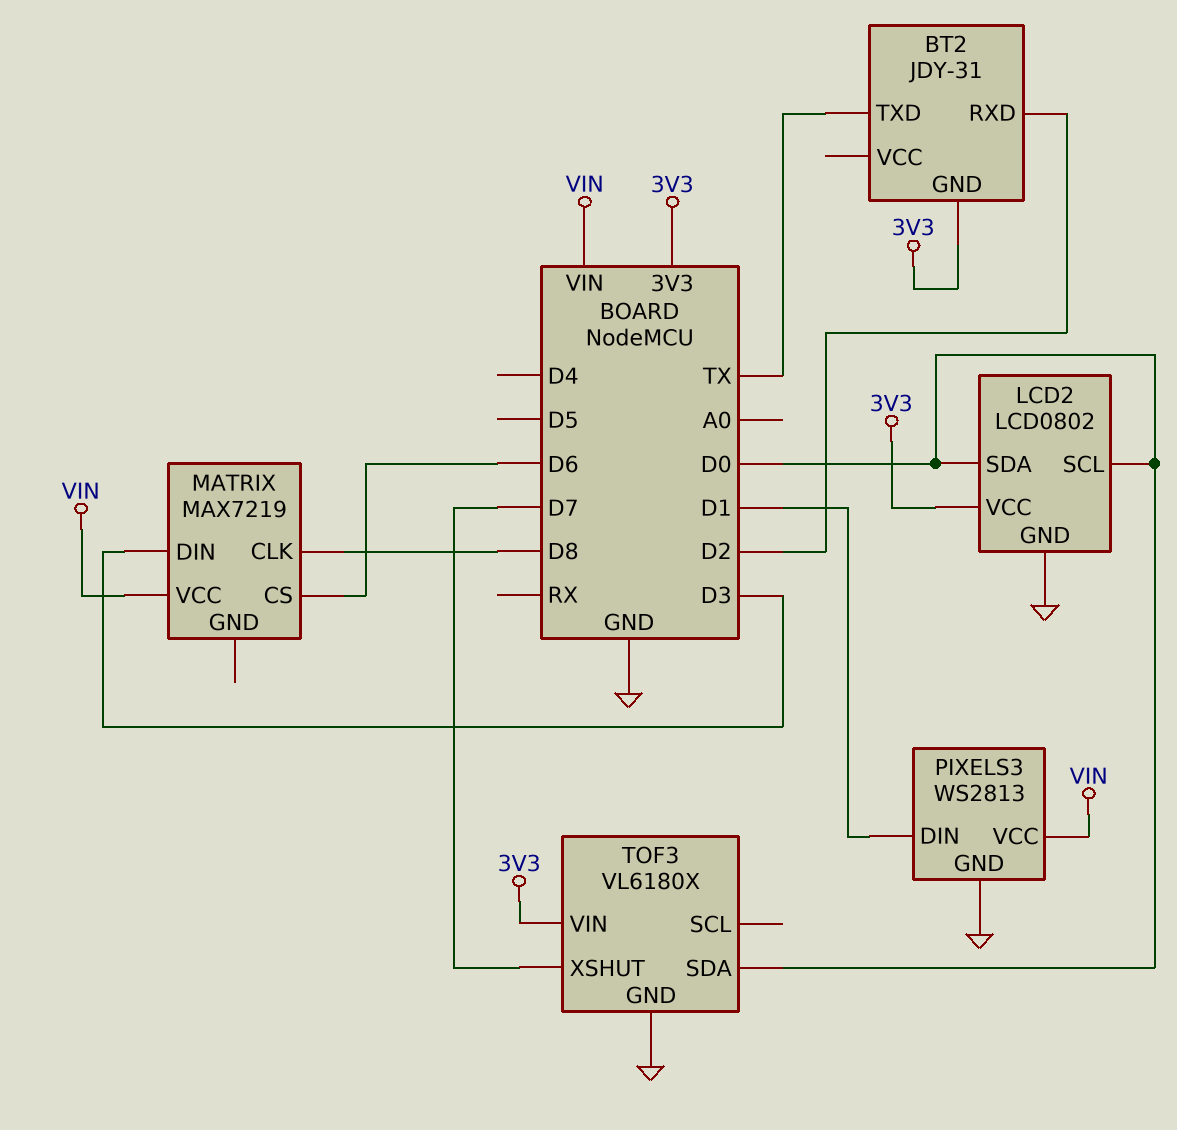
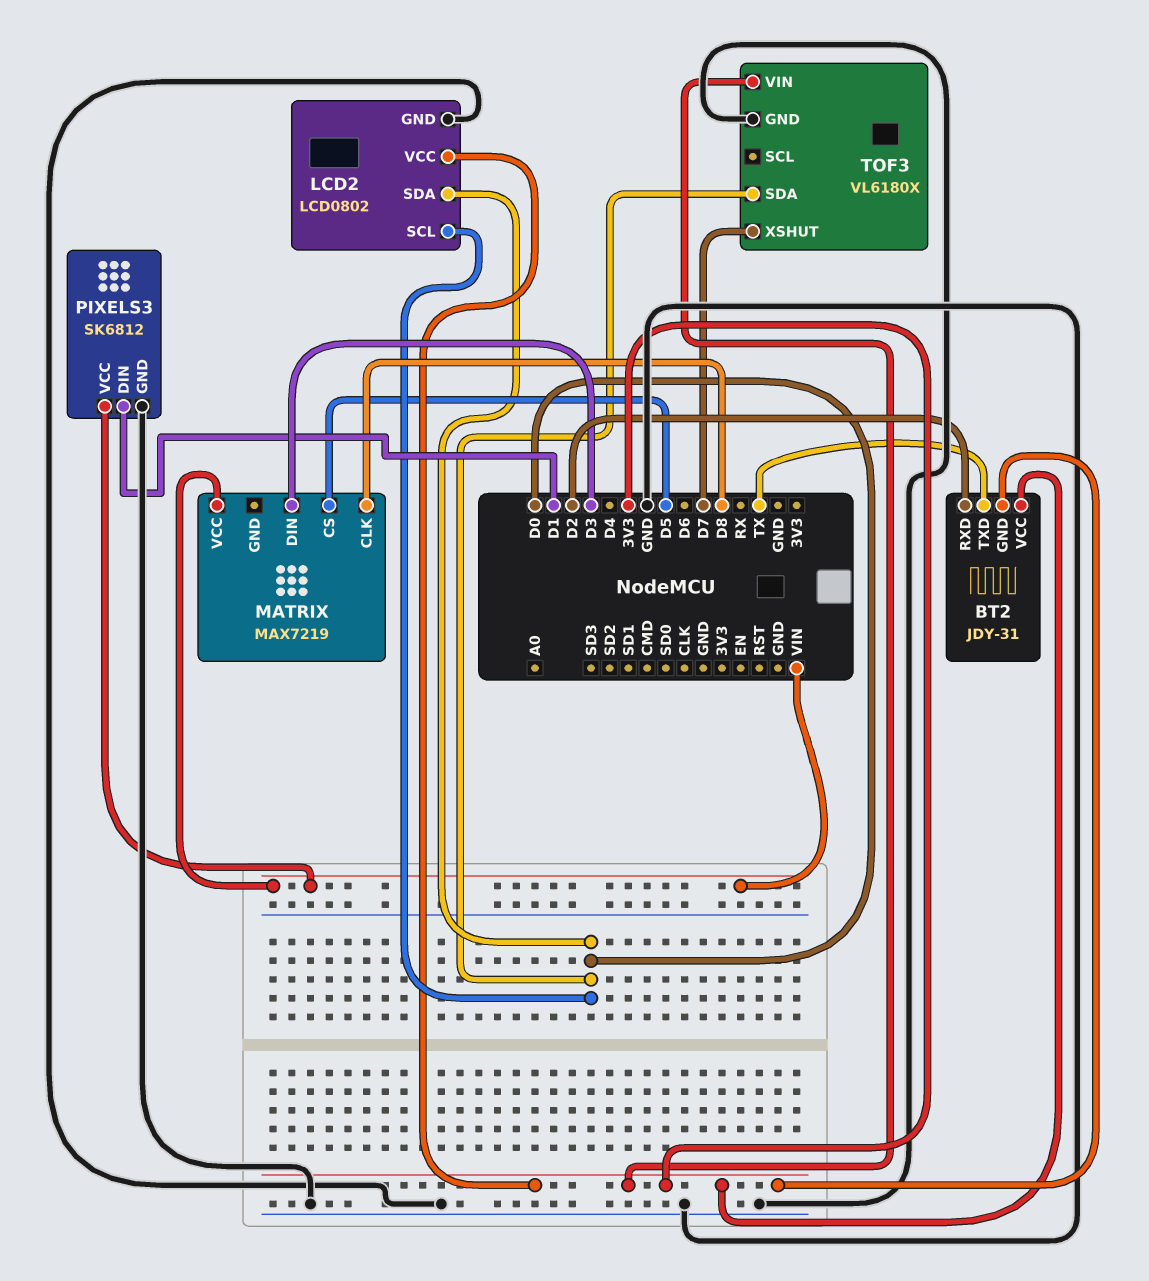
BT2 pin VCC: none -> 3V3
MATRIX pin CS: D6 -> D5
PIXELS3: WS2813 -> SK6812

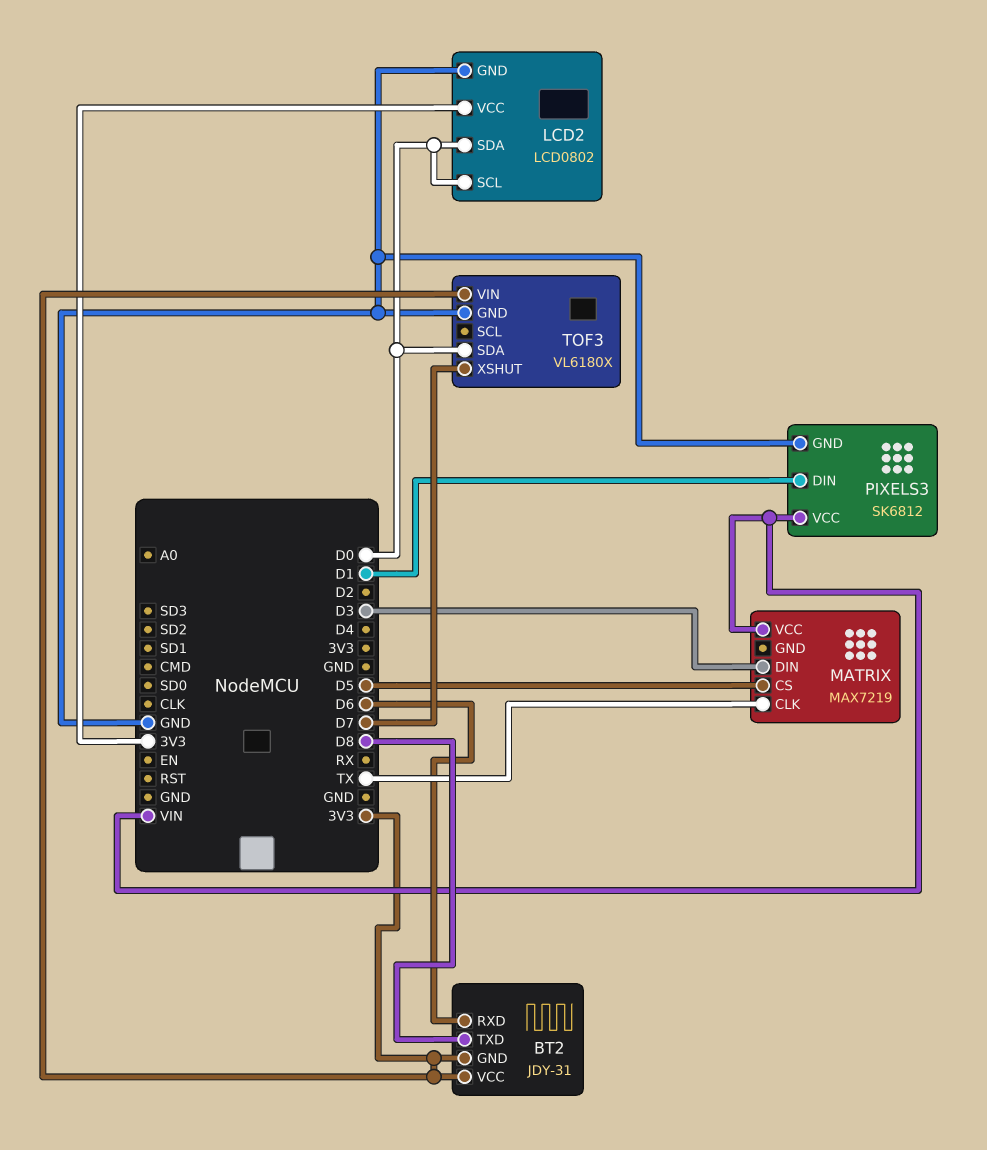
BT2 pin RXD: D2 -> D6
BT2 pin TXD: TX -> D8
MATRIX pin CLK: D8 -> TX

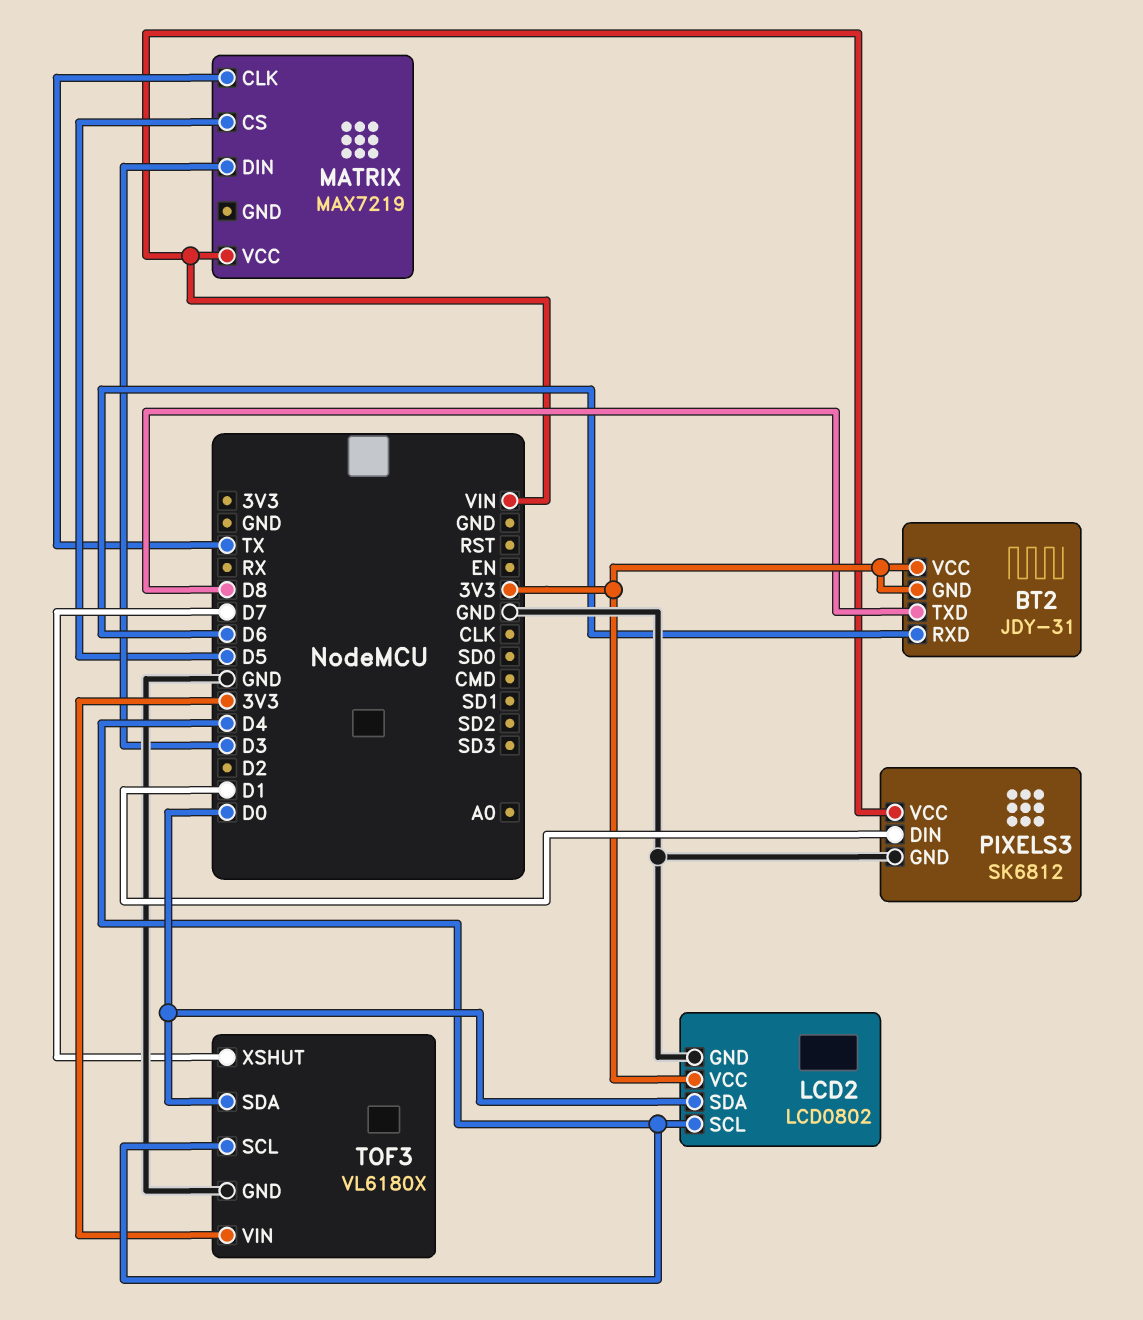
LCD2 pin SCL: D0 -> D4
TOF3 pin SCL: none -> D4

